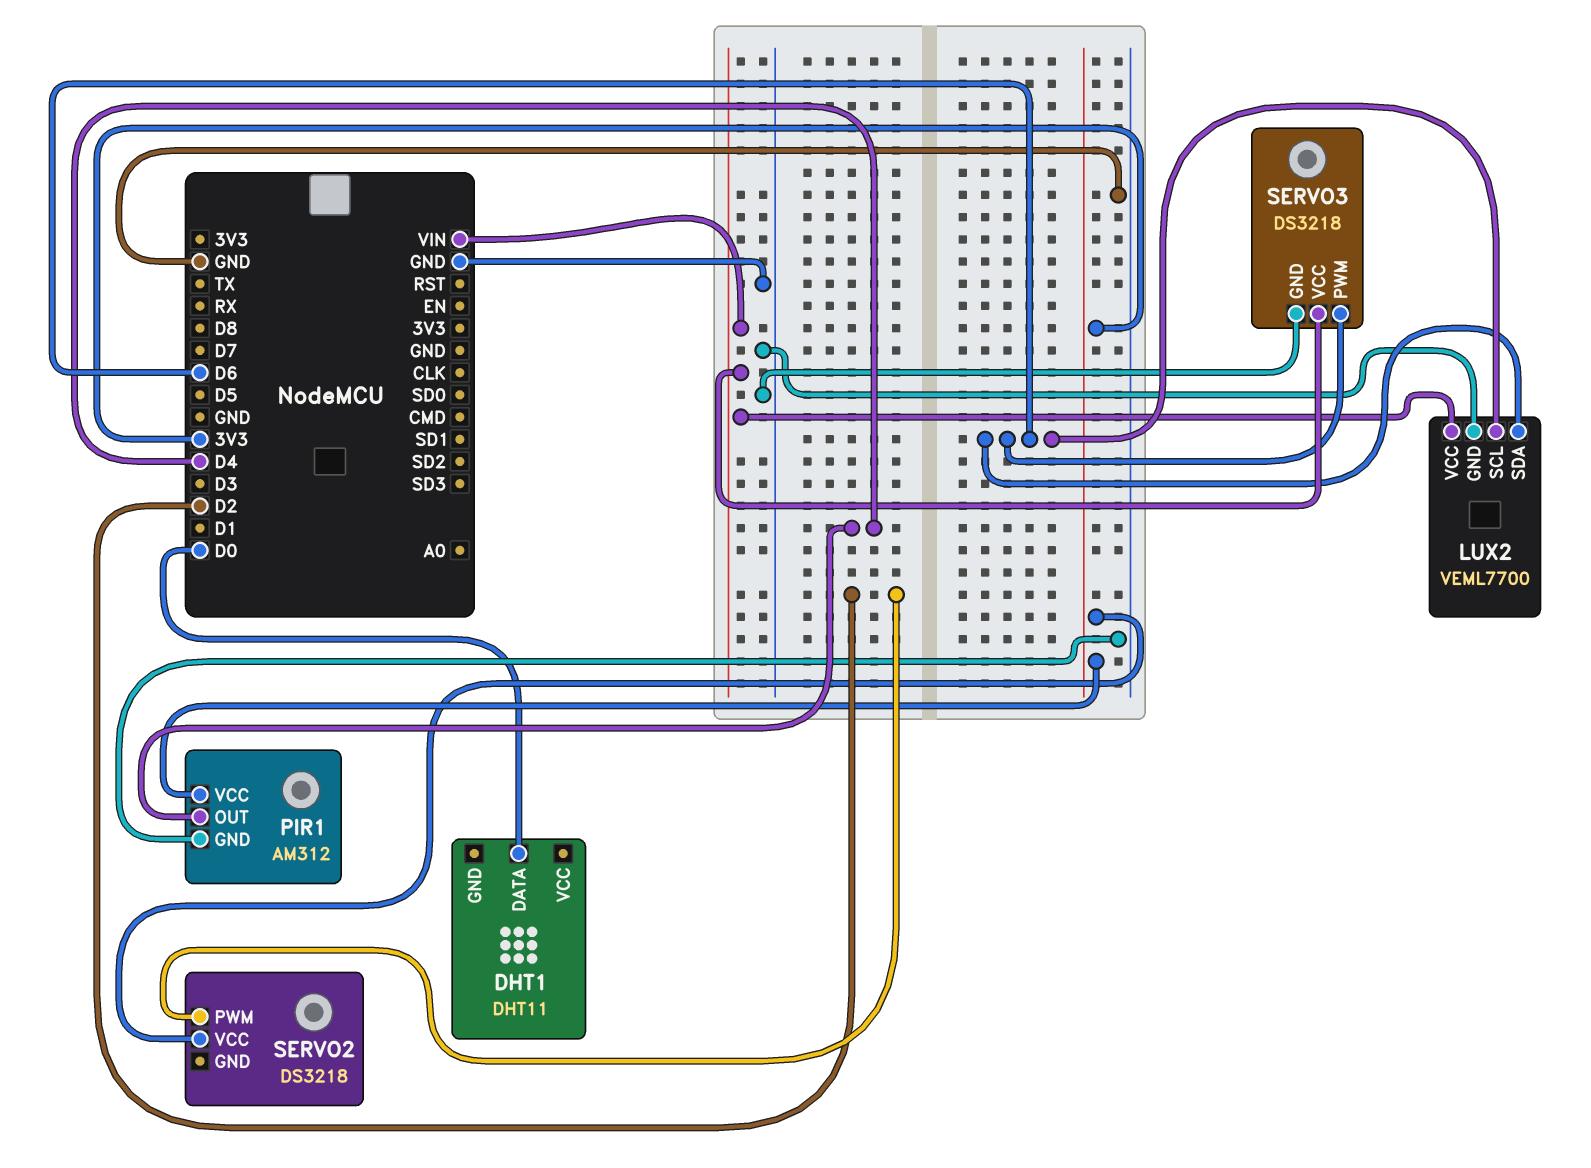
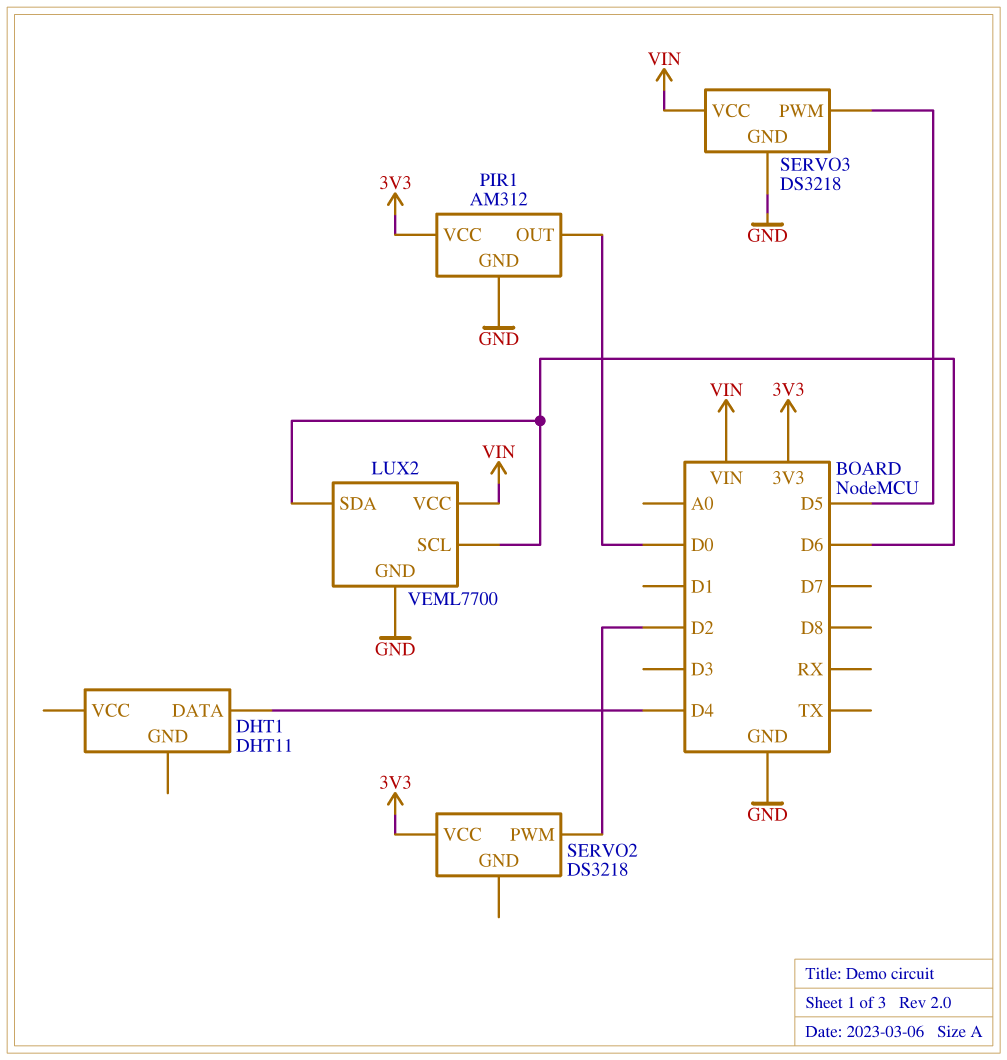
DHT1 pin DATA: D0 -> D4
PIR1 pin OUT: D4 -> D0
SERVO3 pin PWM: D6 -> D5

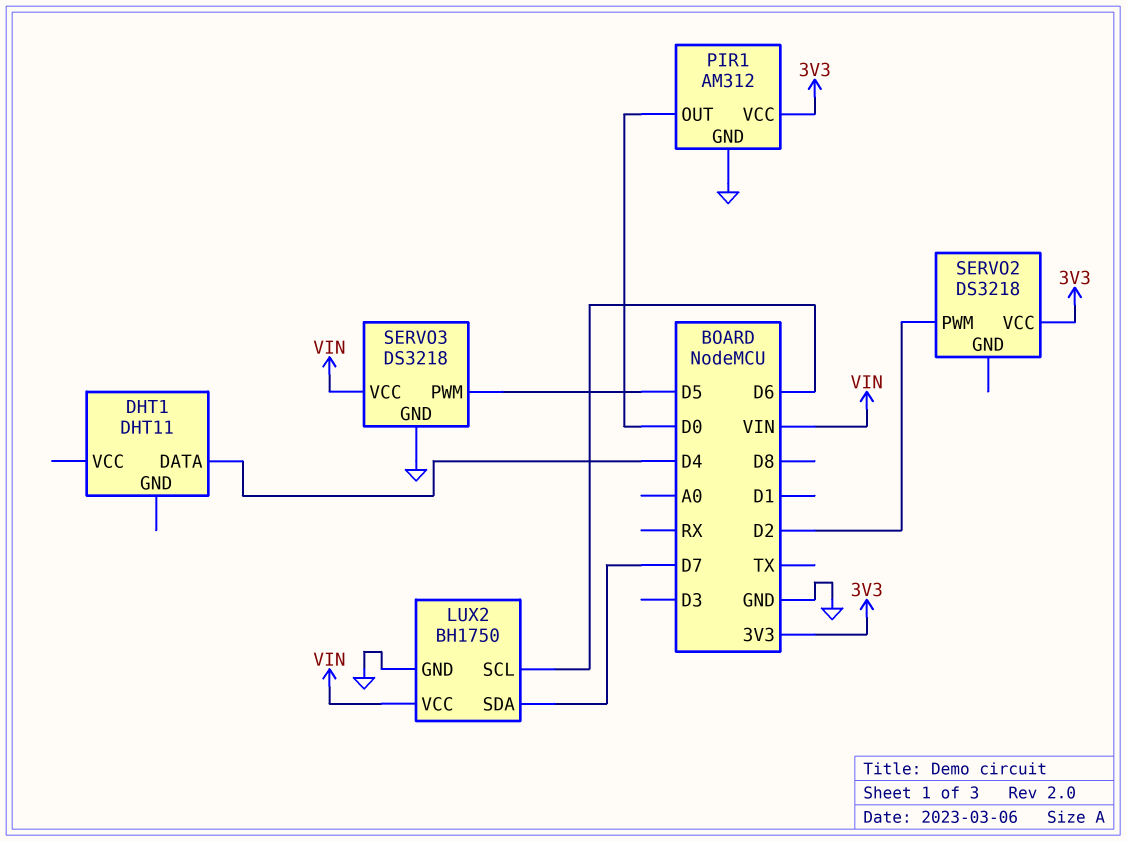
LUX2: VEML7700 -> BH1750
LUX2 pin SDA: D6 -> D7

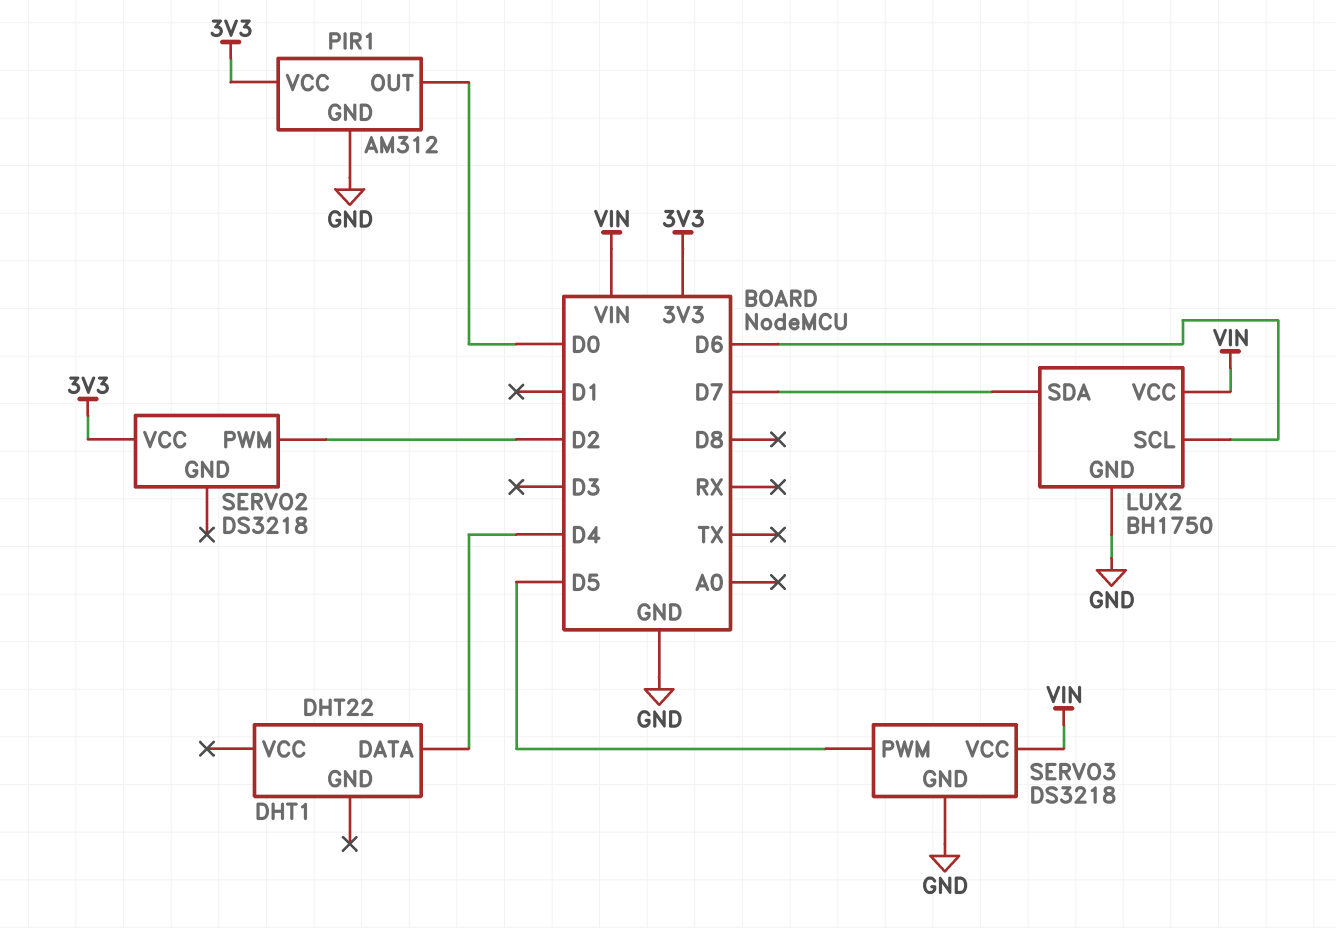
DHT1: DHT11 -> DHT22

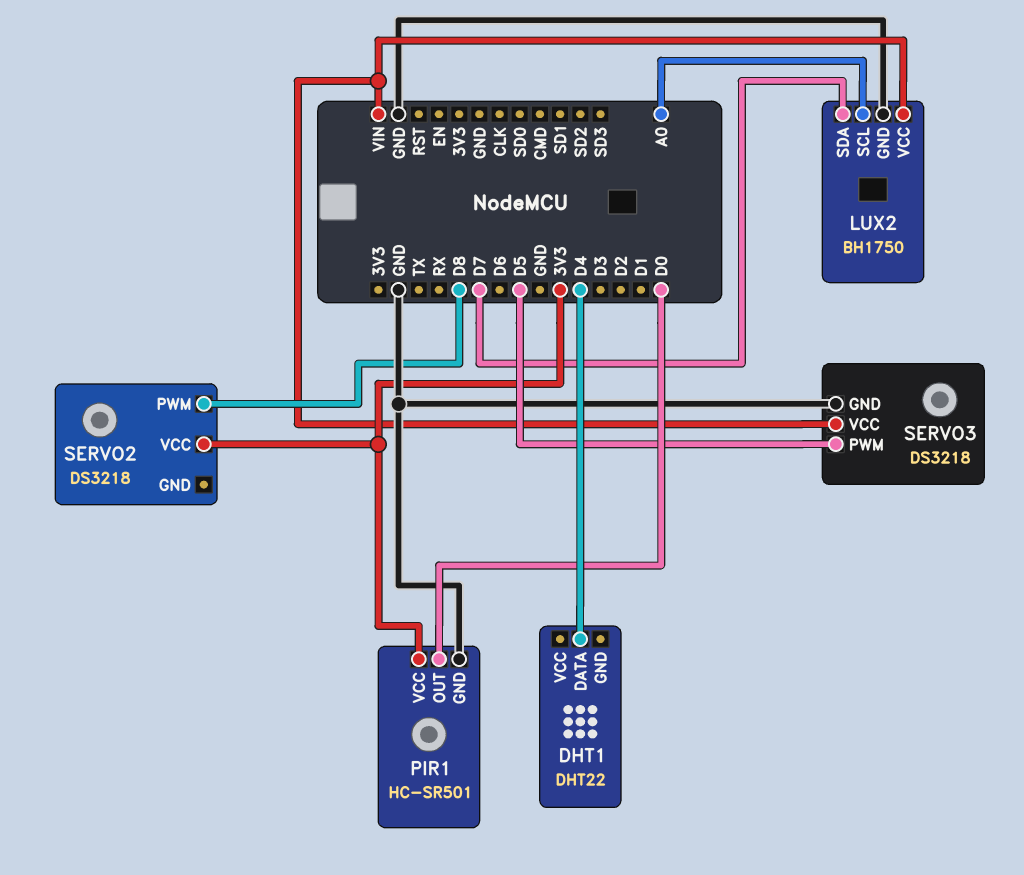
LUX2 pin SCL: D6 -> A0
PIR1: AM312 -> HC-SR501
SERVO2 pin PWM: D2 -> D8

